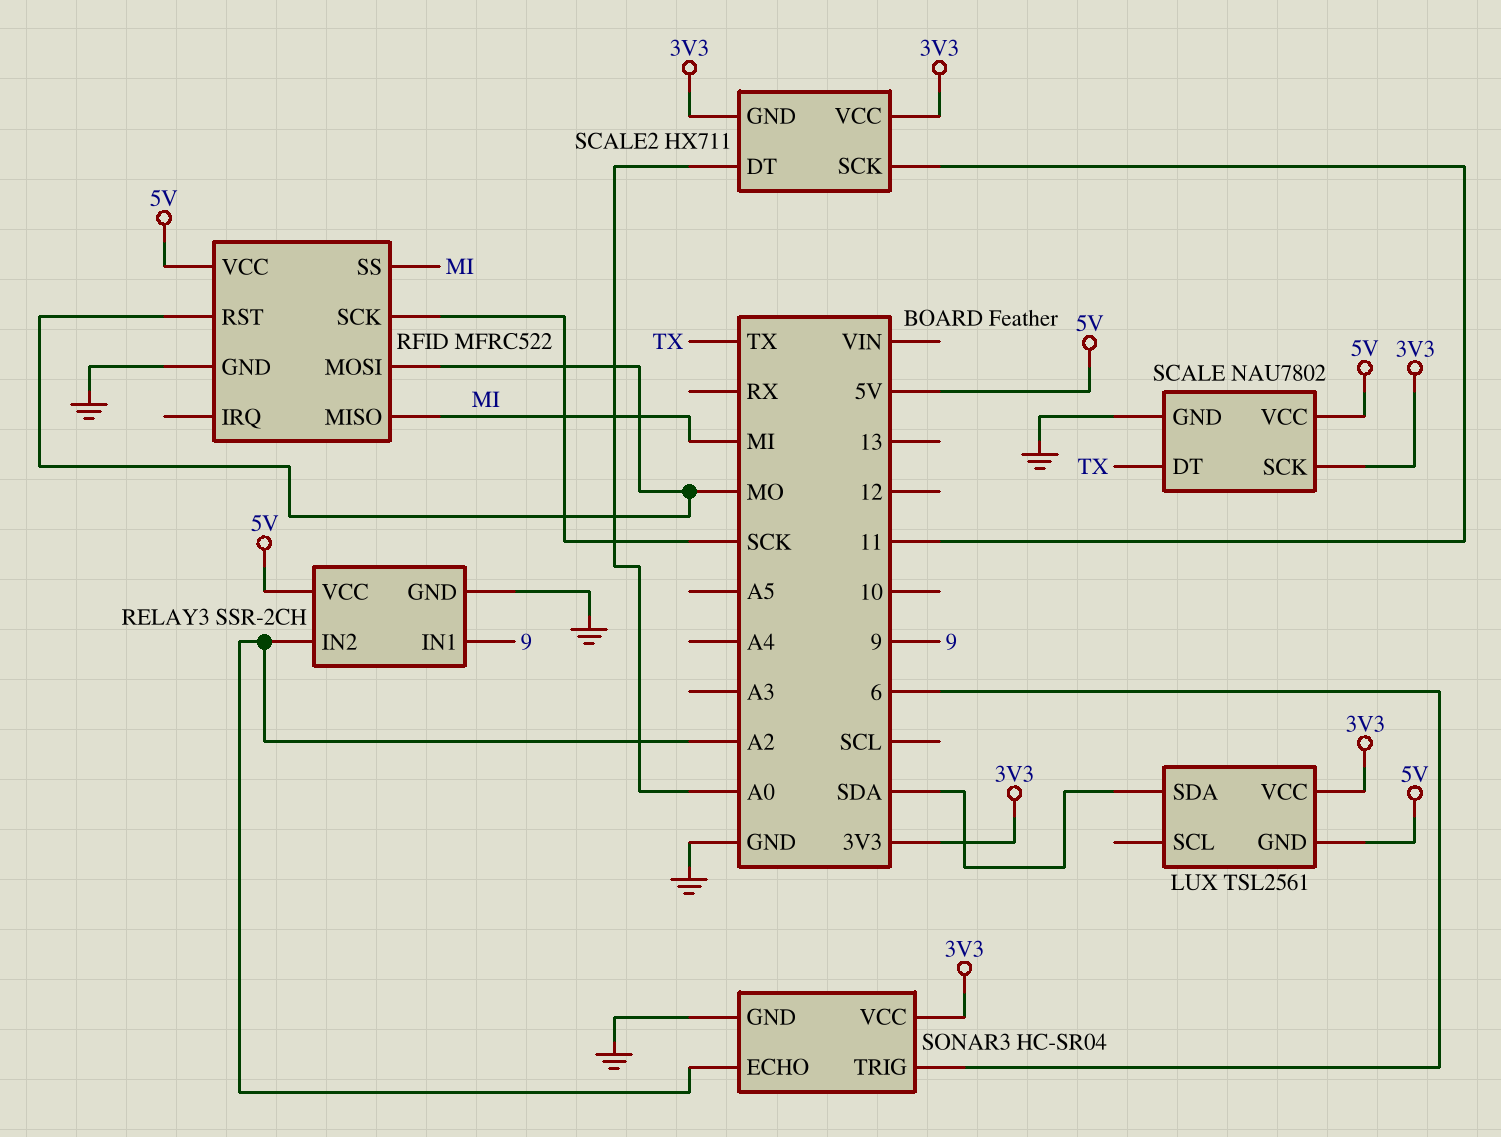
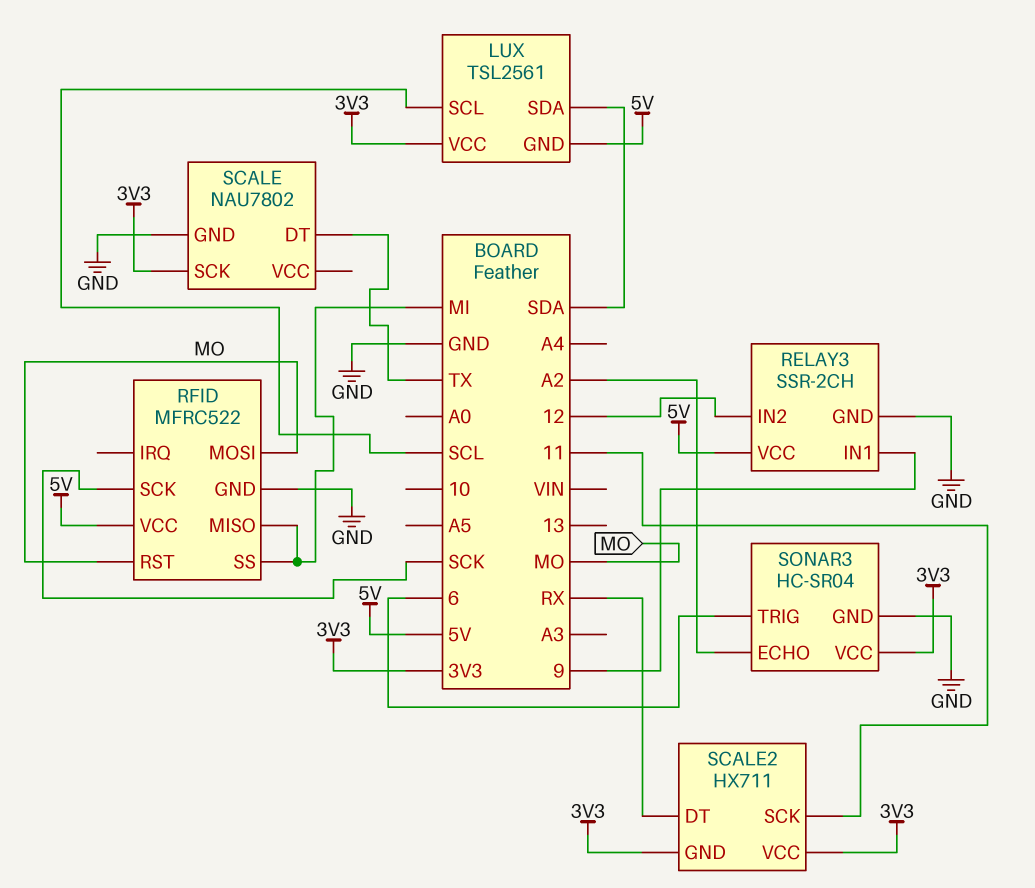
LUX pin SCL: none -> SCL
RELAY3 pin IN2: A2 -> 12
SCALE pin VCC: 5V -> none
SCALE2 pin DT: A0 -> RX

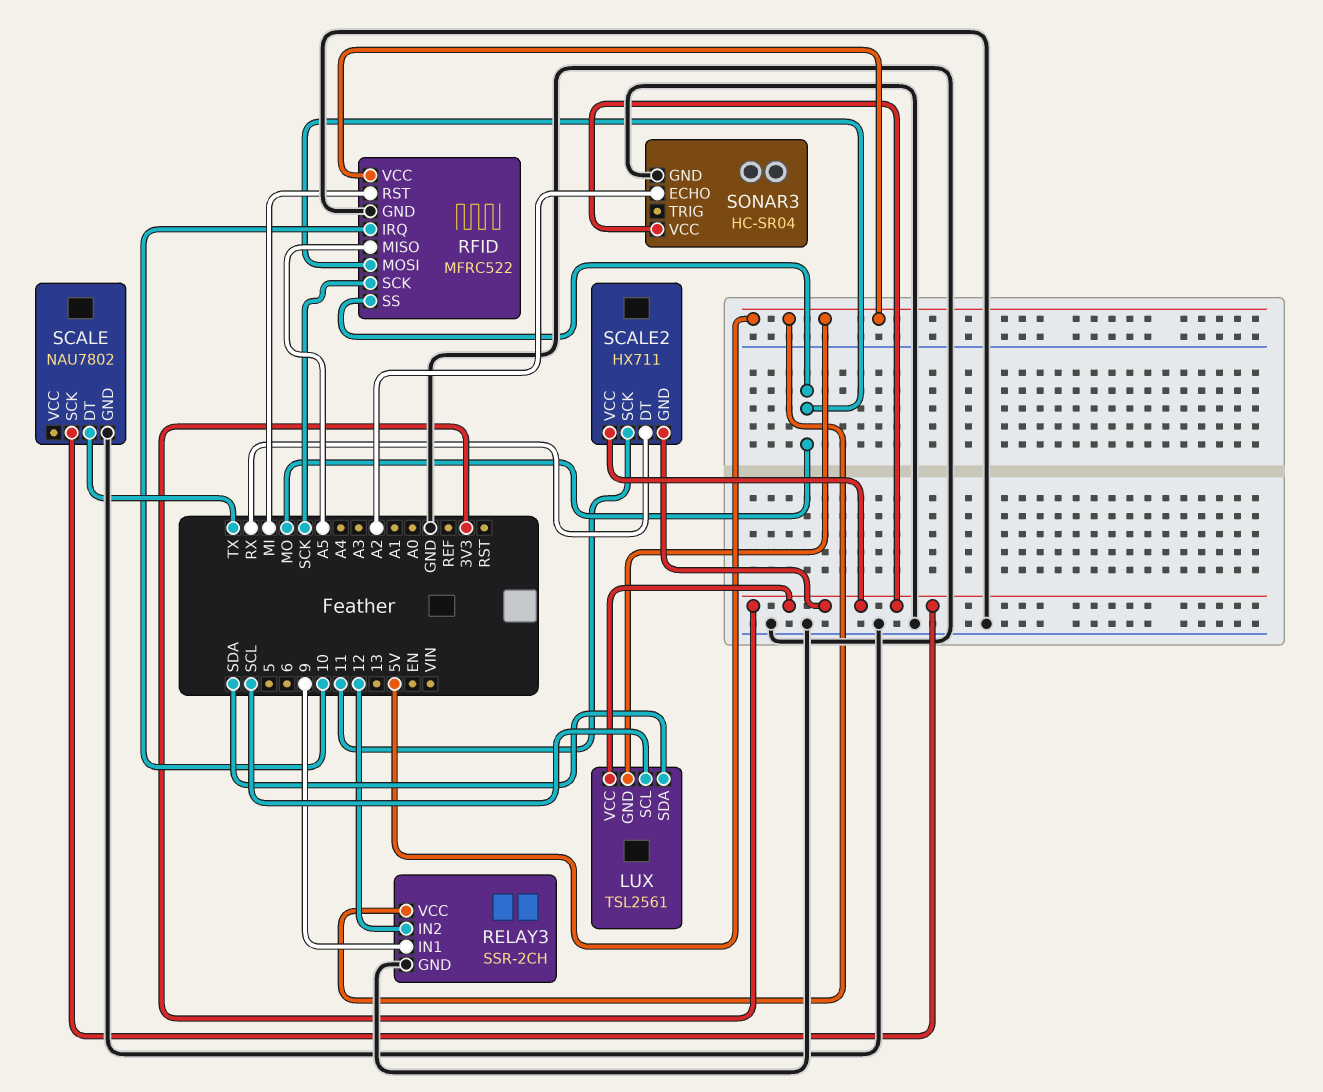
RFID pin IRQ: none -> 10
RFID pin MISO: MI -> A5
RFID pin RST: MO -> MI
RFID pin SS: MI -> MO
SONAR3 pin TRIG: 6 -> none

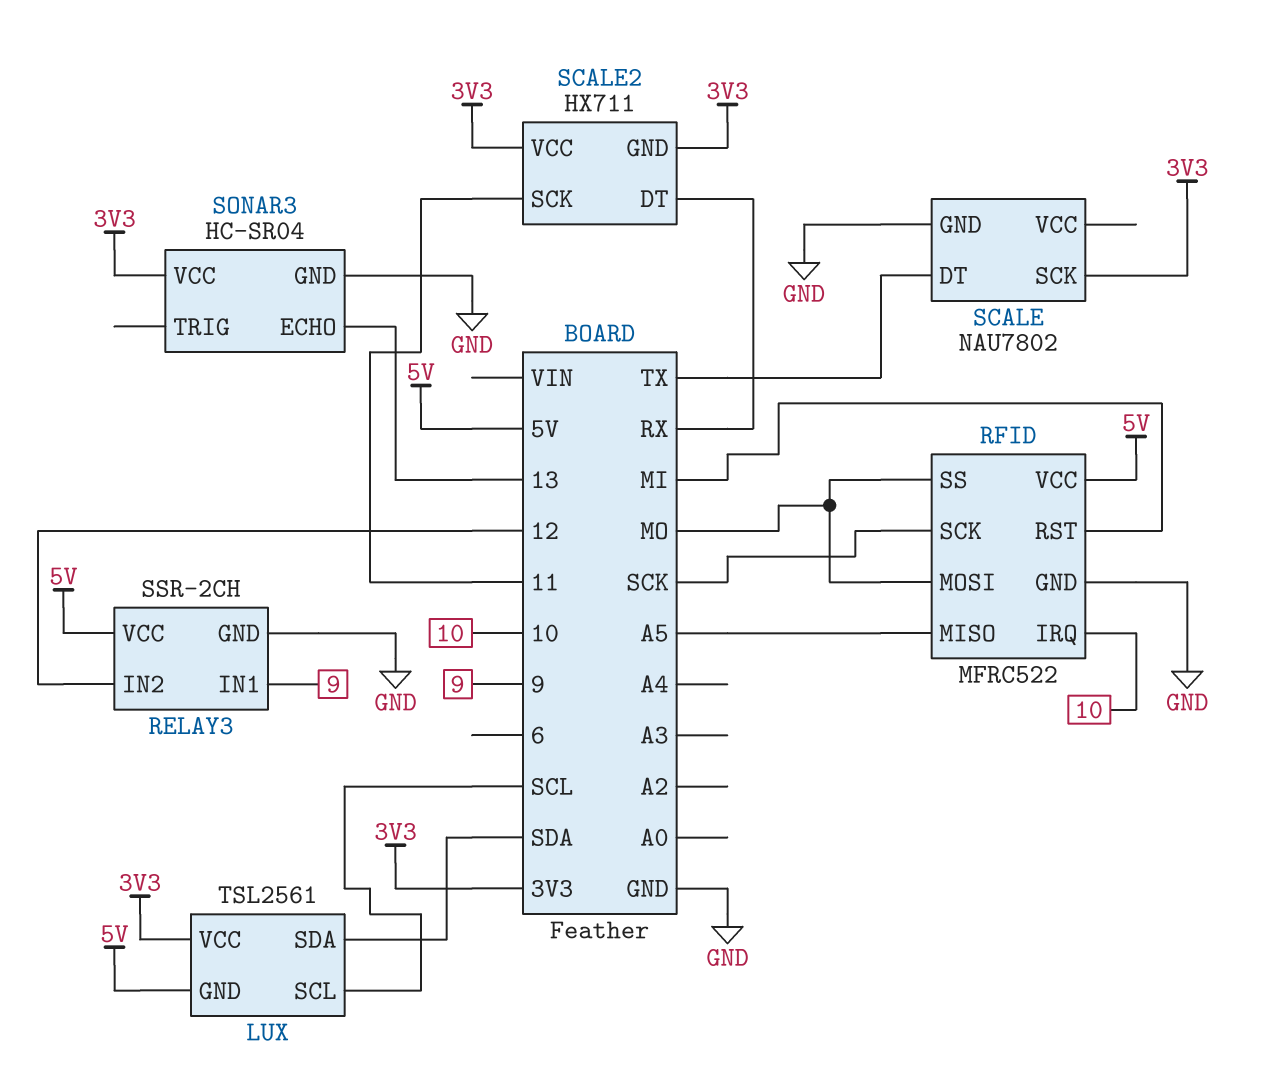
SONAR3 pin ECHO: A2 -> 13

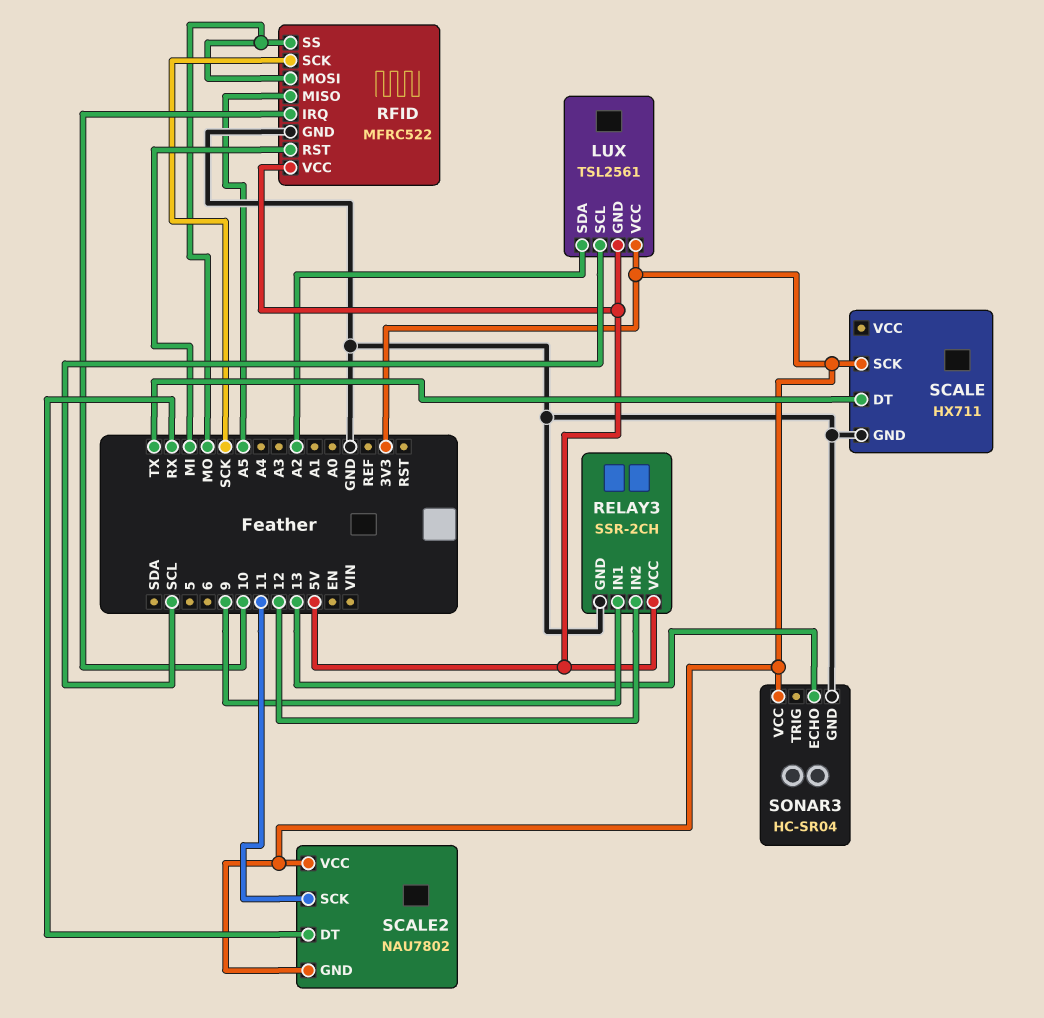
LUX pin SDA: SDA -> A2
SCALE: NAU7802 -> HX711
SCALE2: HX711 -> NAU7802

